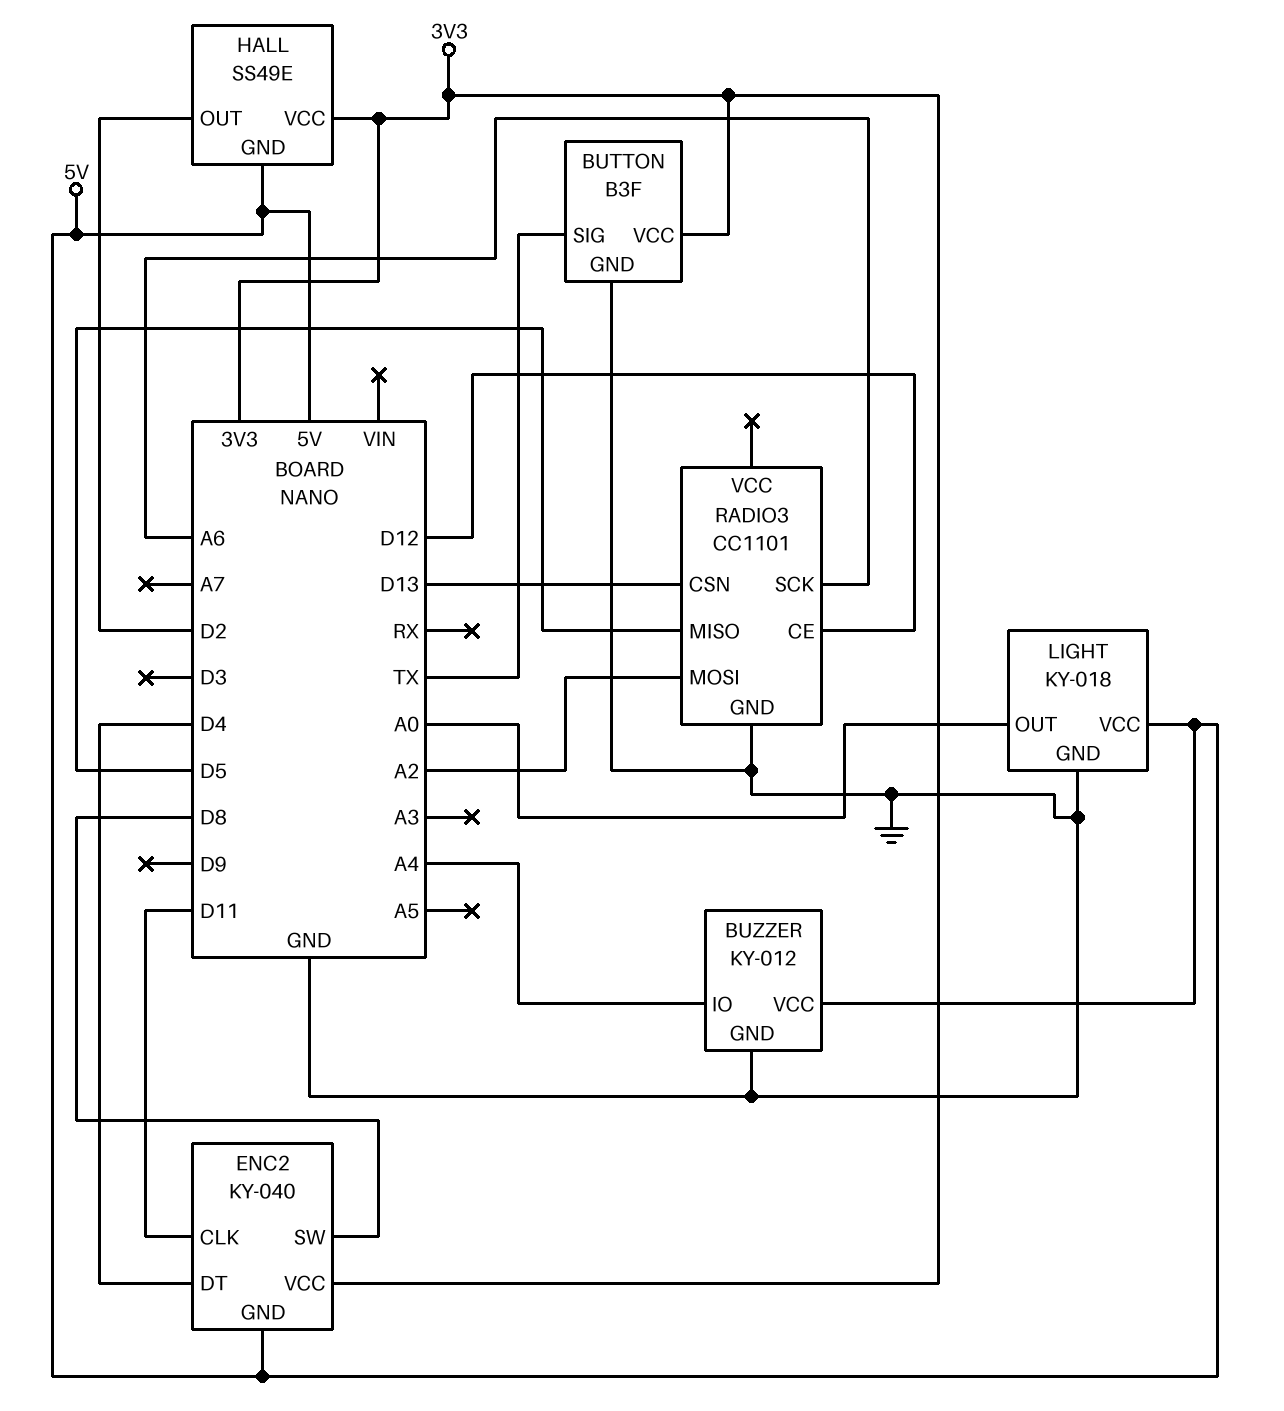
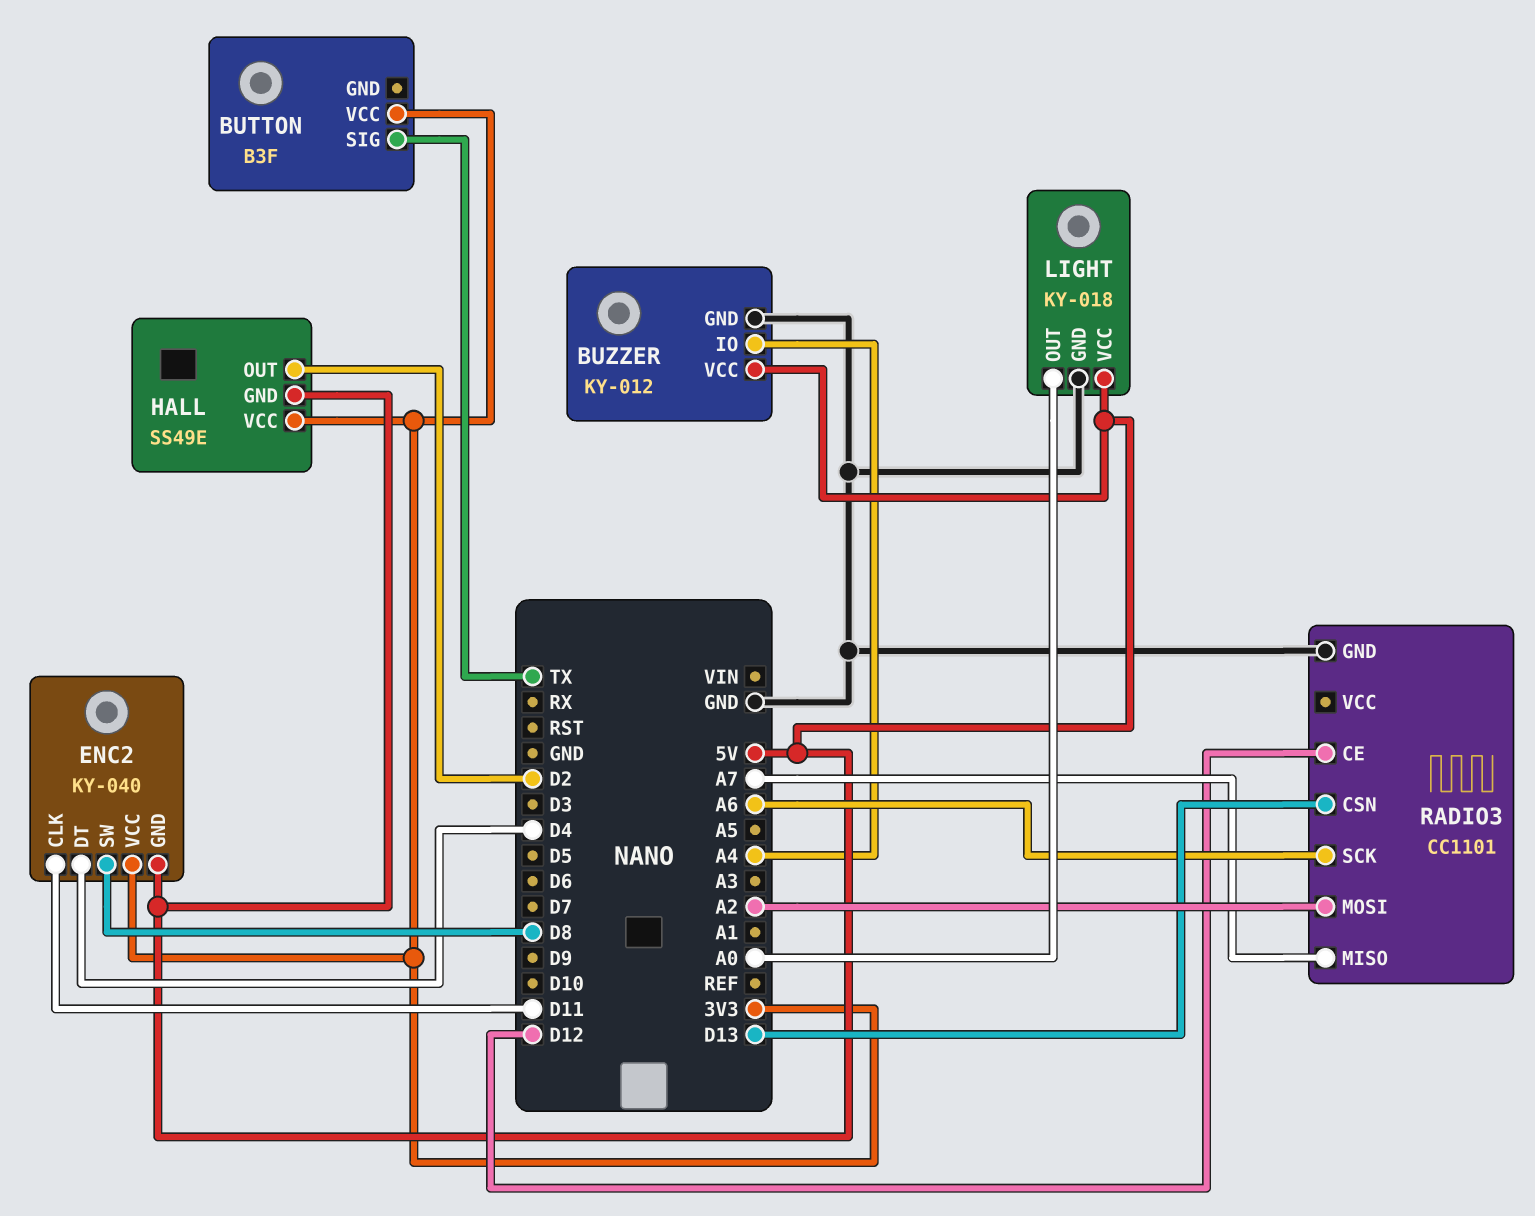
BUTTON pin GND: GND -> none
RADIO3 pin MISO: D5 -> A7

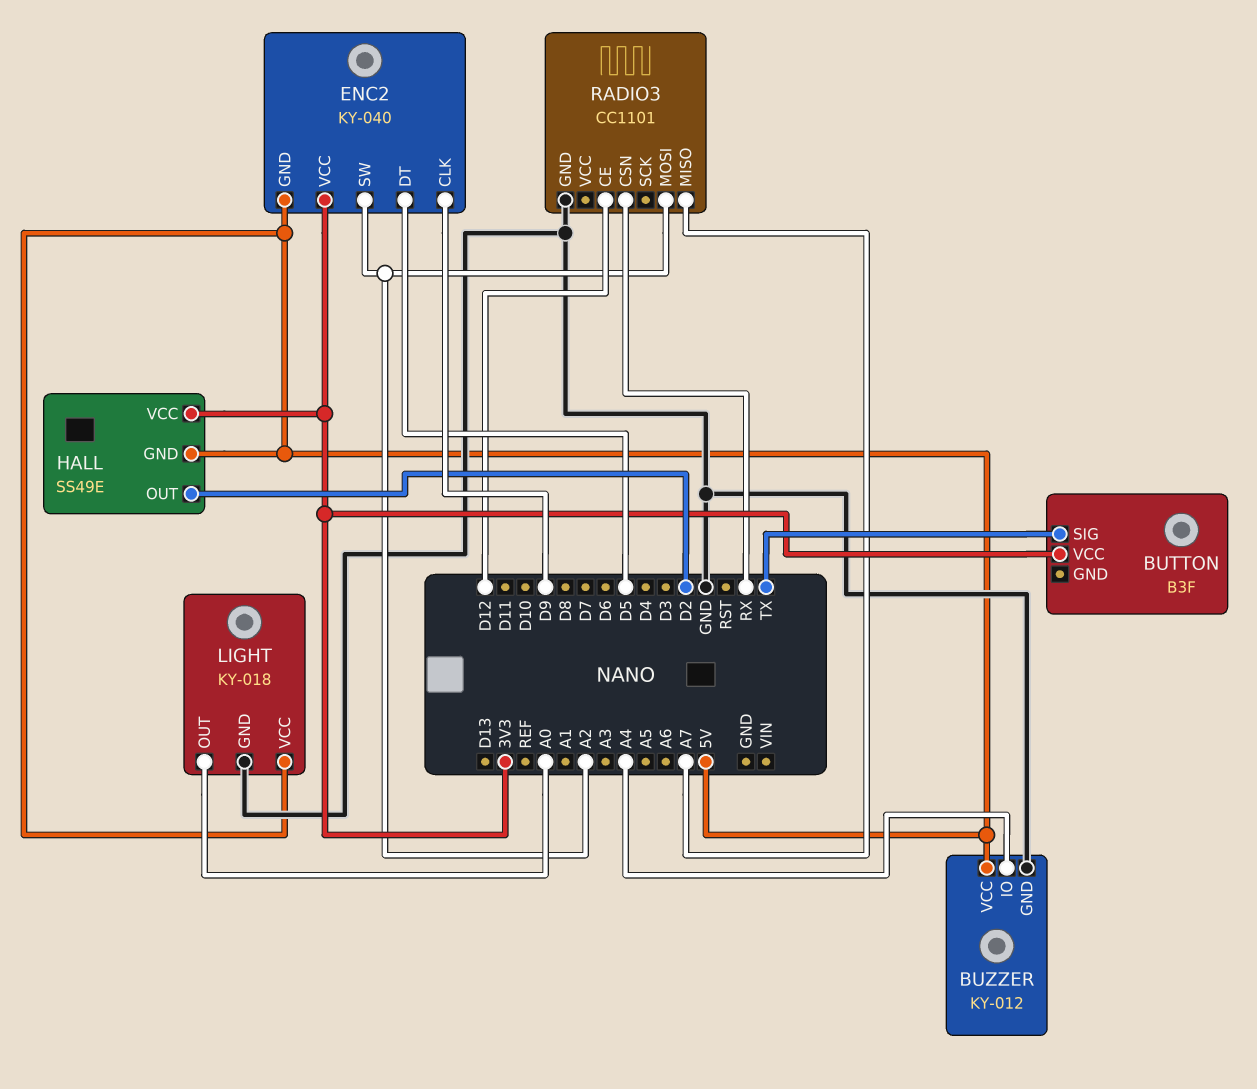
ENC2 pin CLK: D11 -> D9
ENC2 pin DT: D4 -> D5
ENC2 pin SW: D8 -> A2
RADIO3 pin CSN: D13 -> RX
RADIO3 pin SCK: A6 -> none

